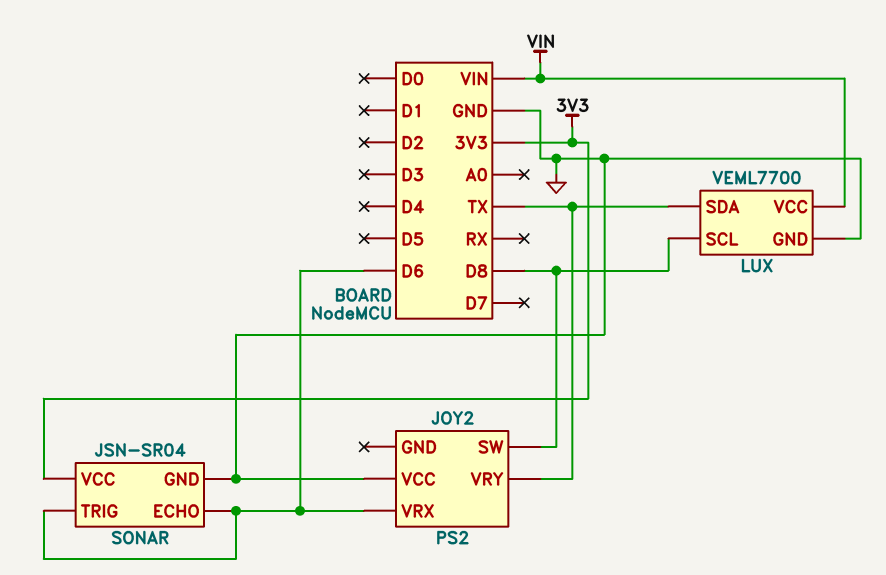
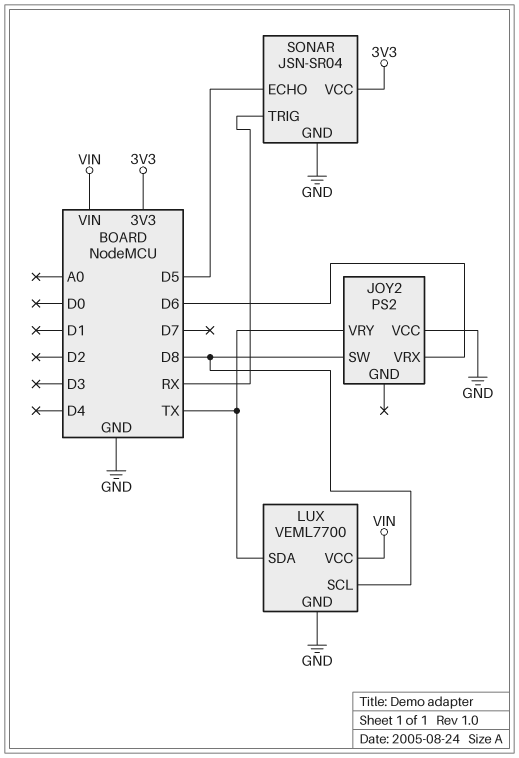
SONAR pin ECHO: D6 -> D5
SONAR pin TRIG: D6 -> RX

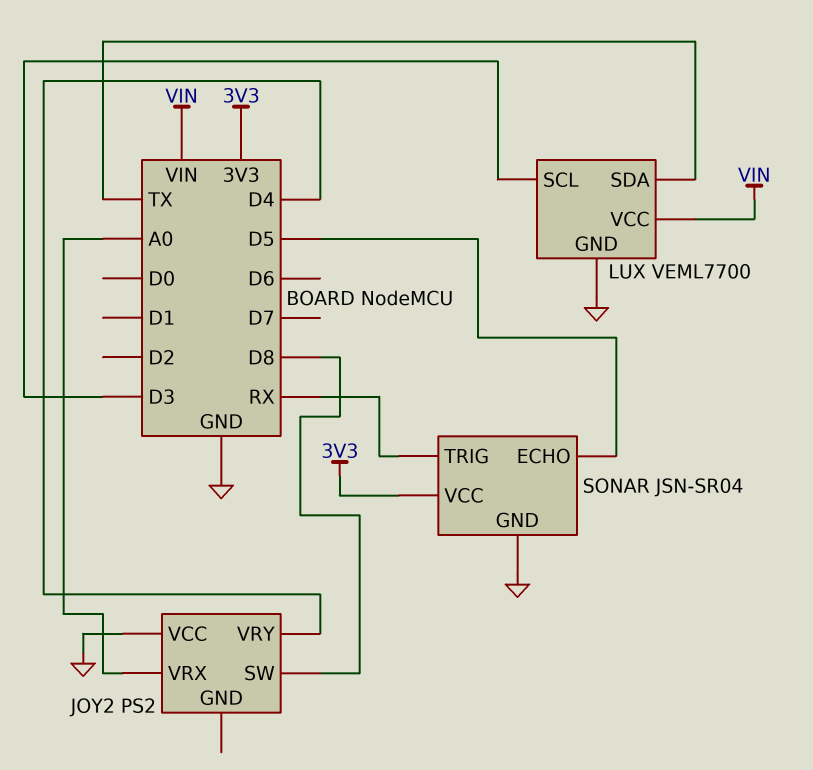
JOY2 pin VRX: D6 -> A0
JOY2 pin VRY: TX -> D4
LUX pin SCL: D8 -> D3

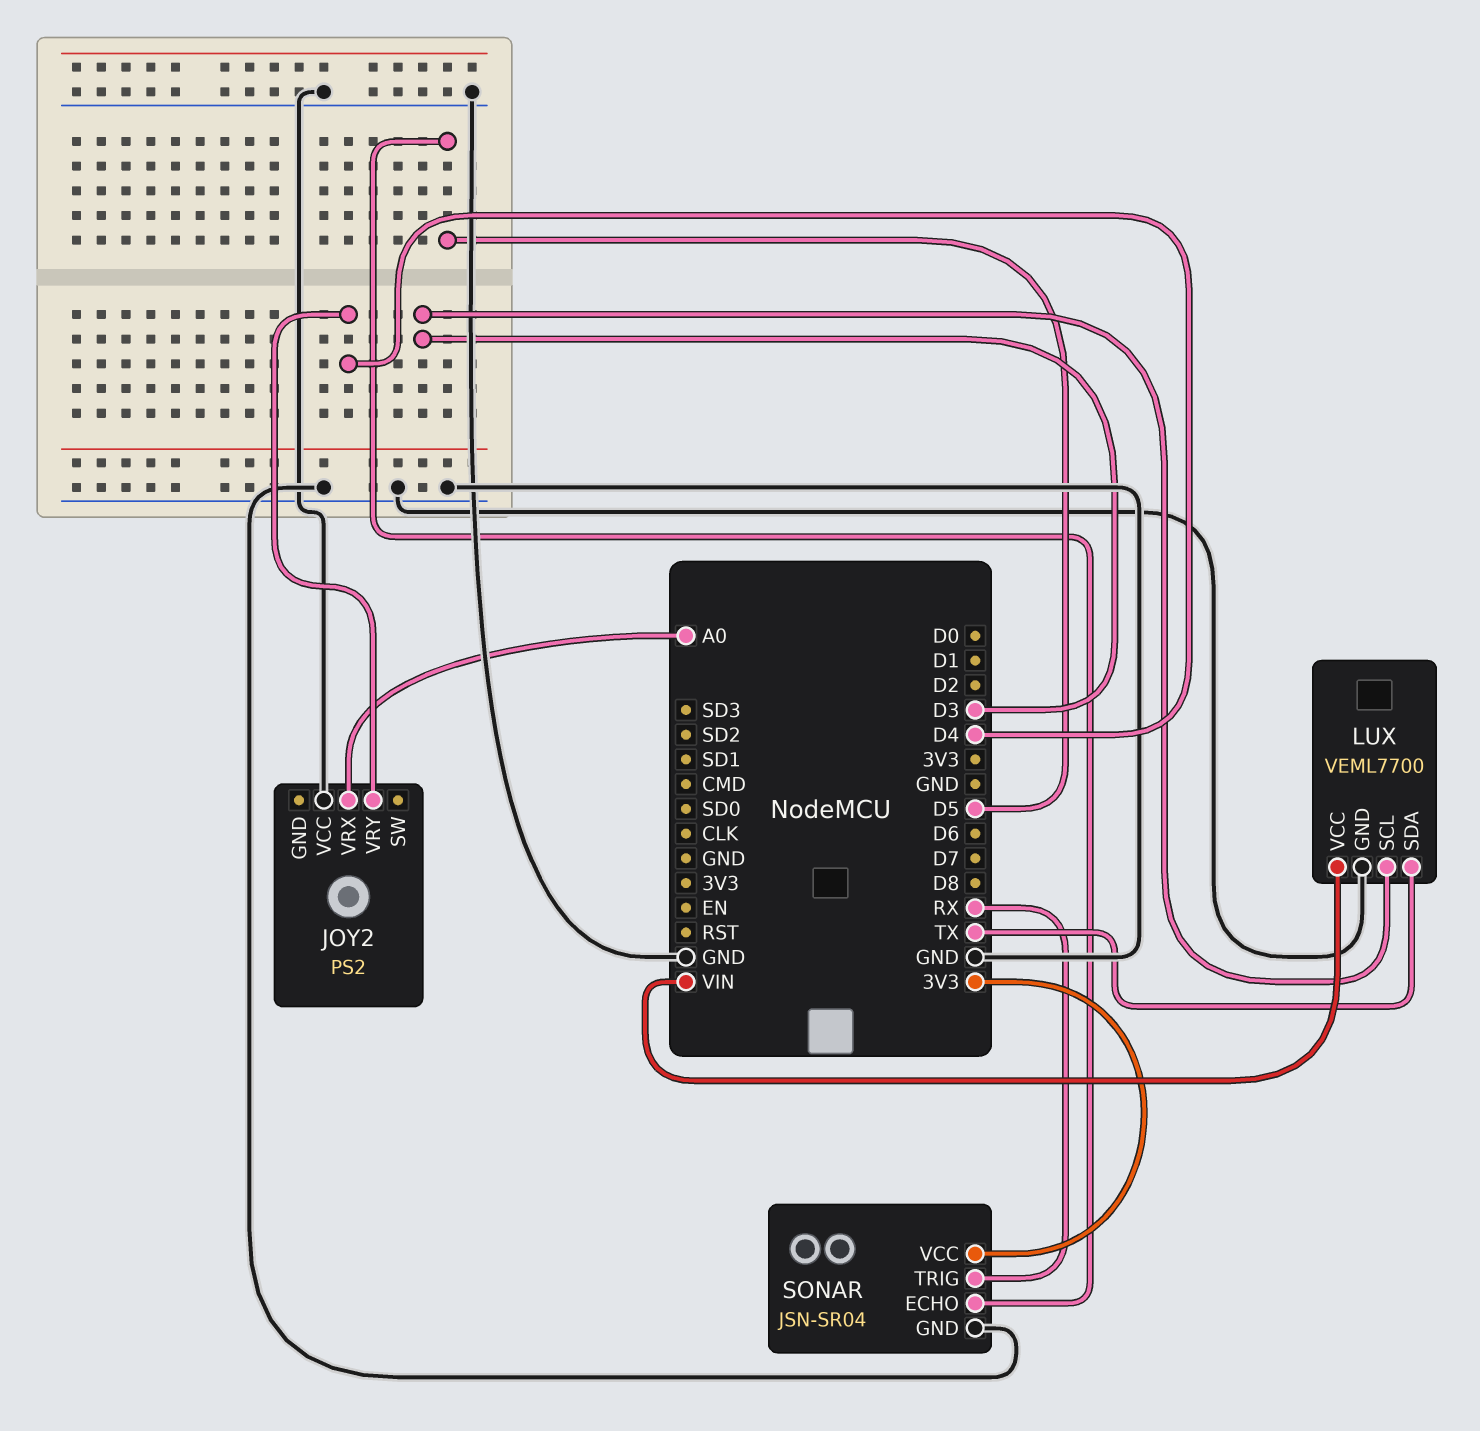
JOY2 pin SW: D8 -> none

